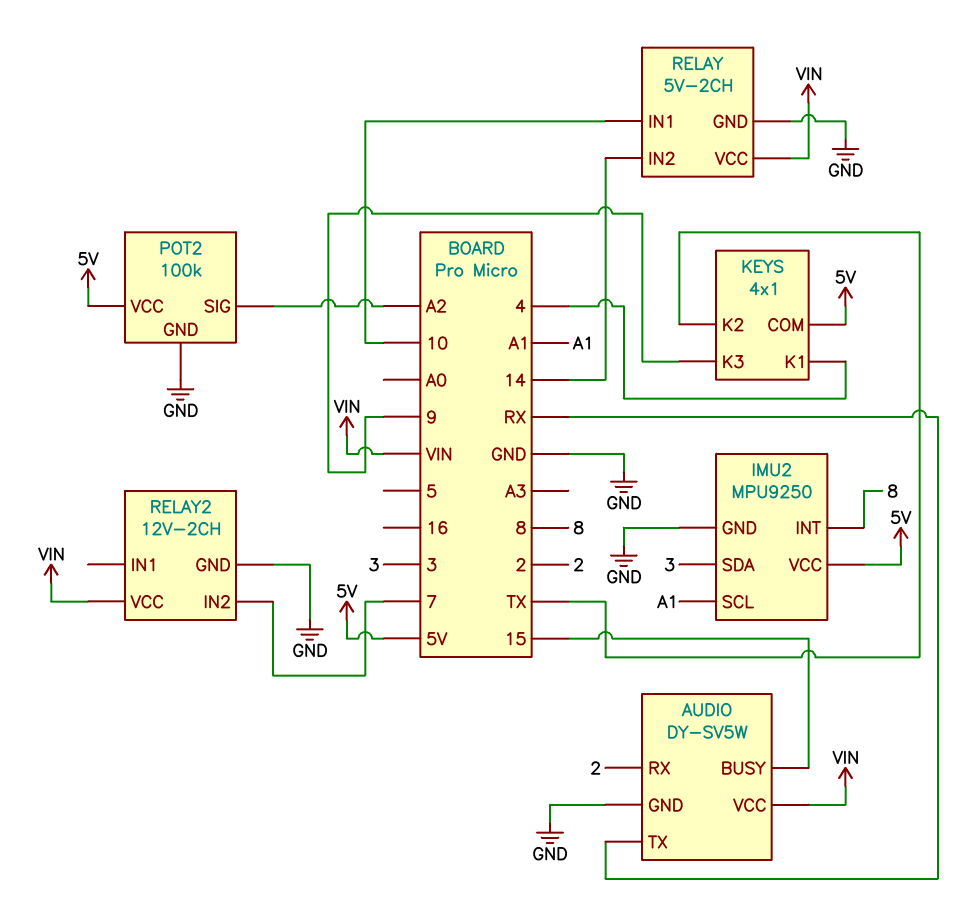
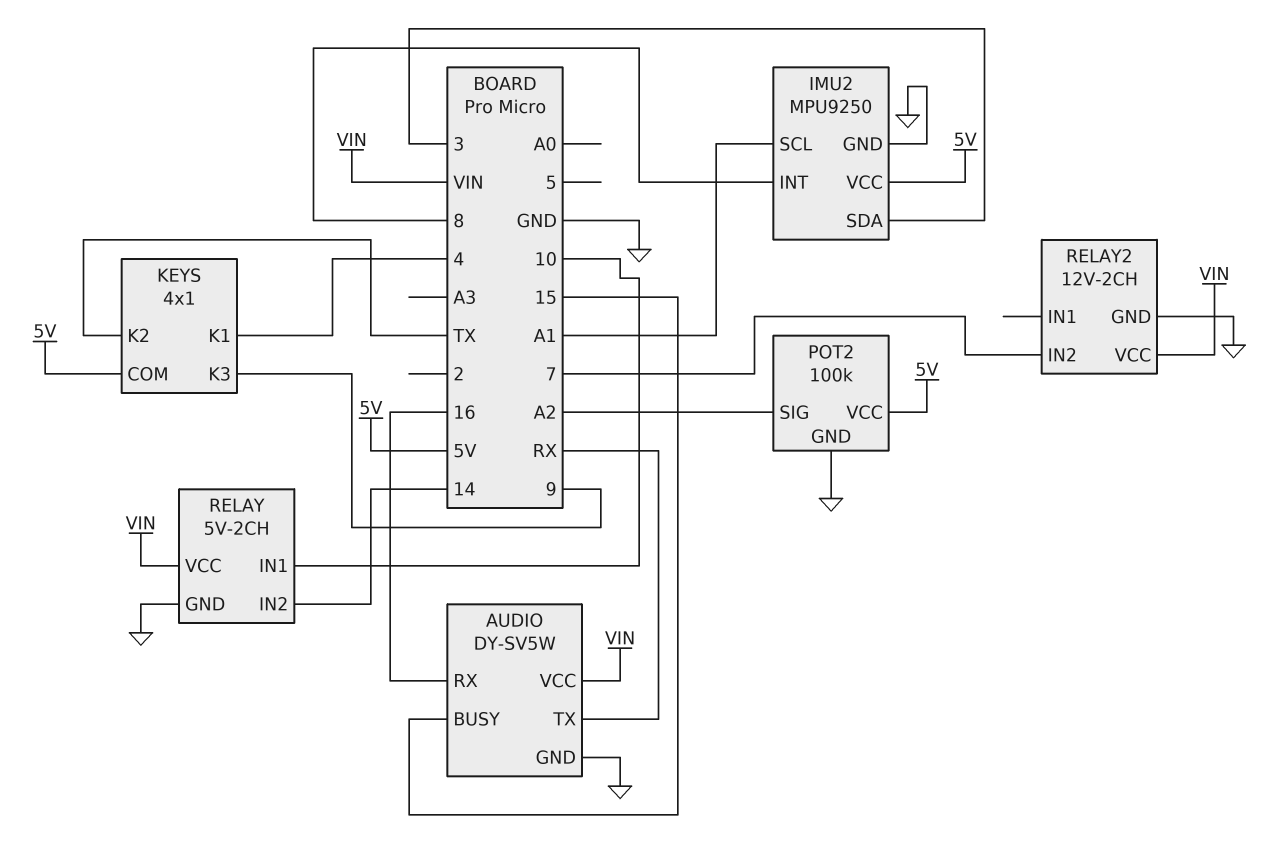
AUDIO pin RX: 2 -> 16

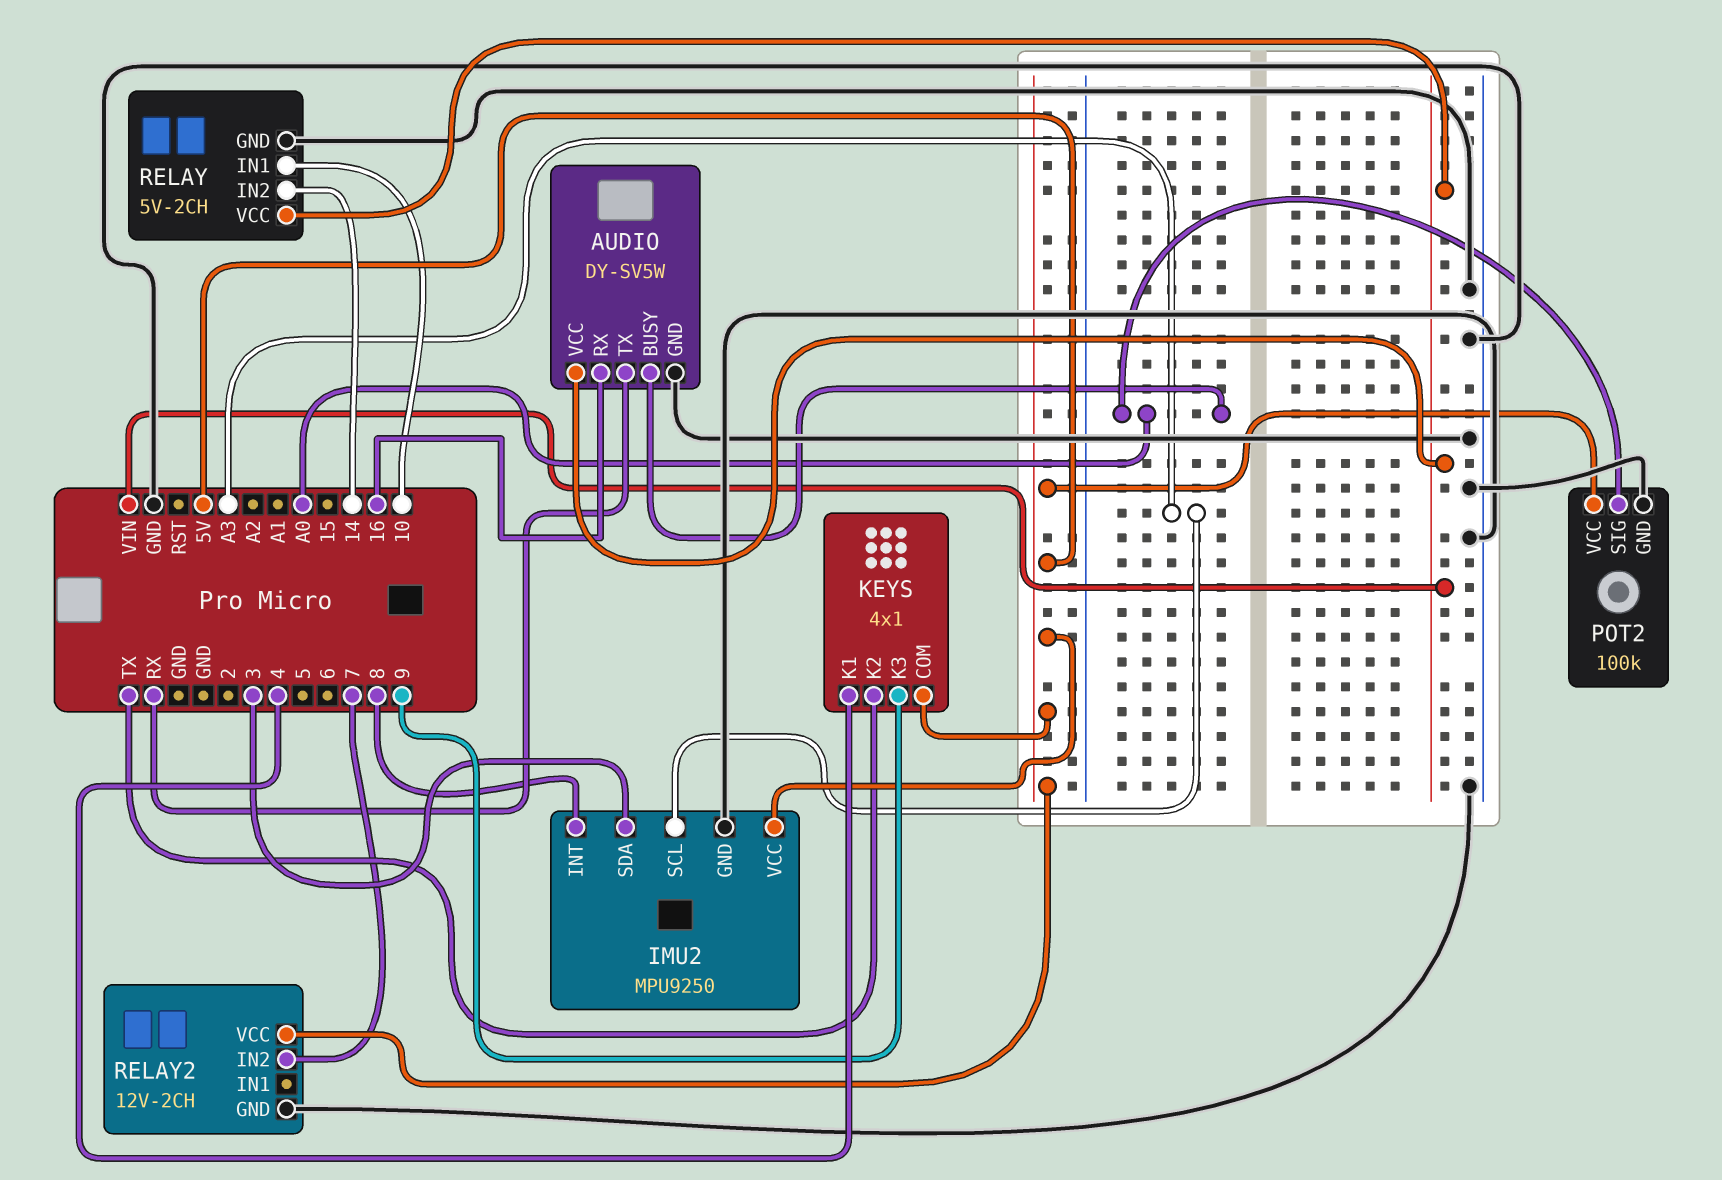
AUDIO pin BUSY: 15 -> A0
IMU2 pin SCL: A1 -> A3
POT2 pin SIG: A2 -> A0
RELAY2 pin VCC: VIN -> 5V

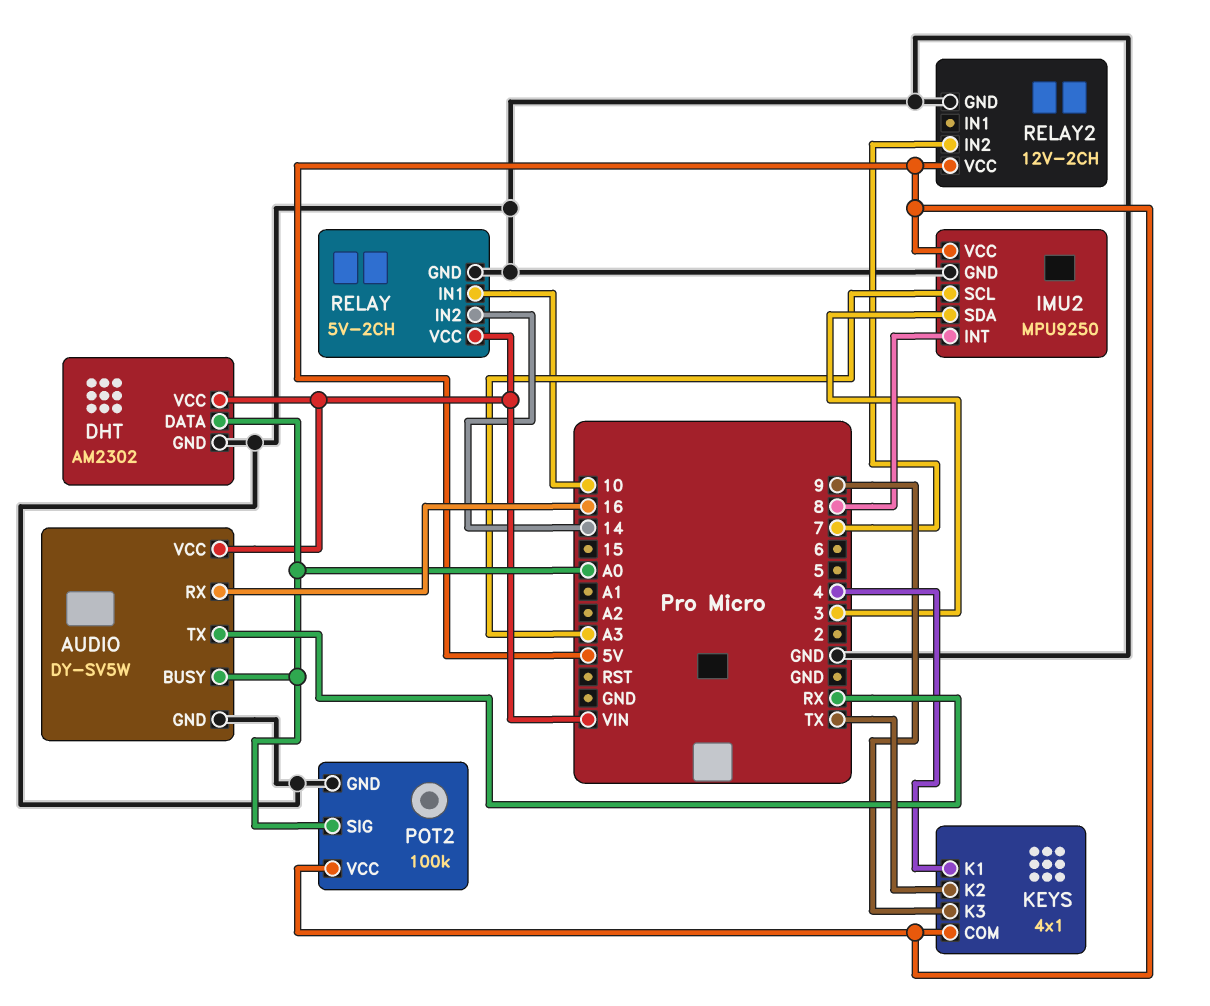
DHT: none -> AM2302
DHT pin DATA: none -> A0
DHT pin GND: none -> GND
DHT pin VCC: none -> VIN

